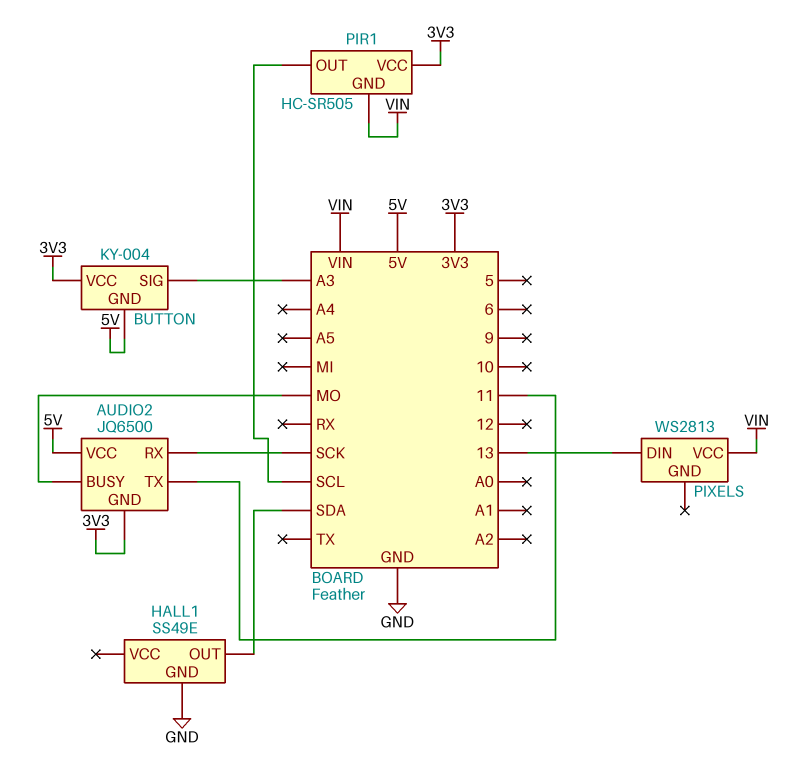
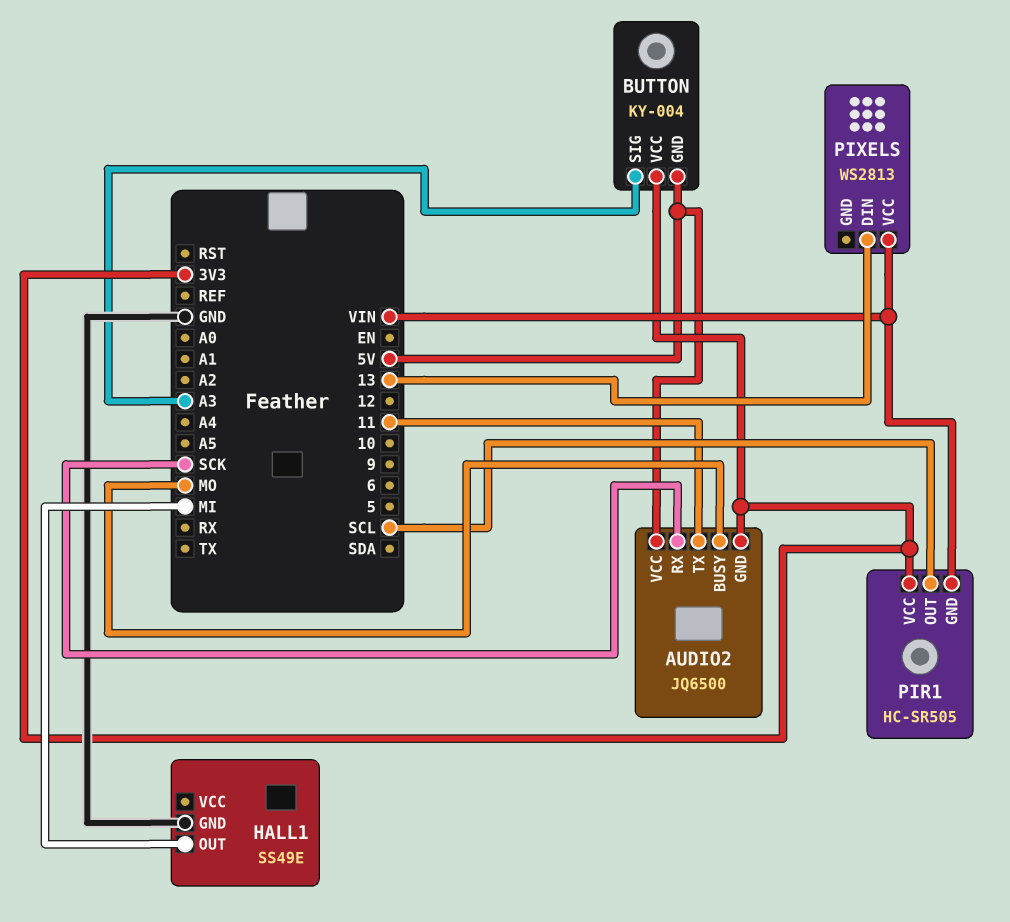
HALL1 pin OUT: SDA -> MI

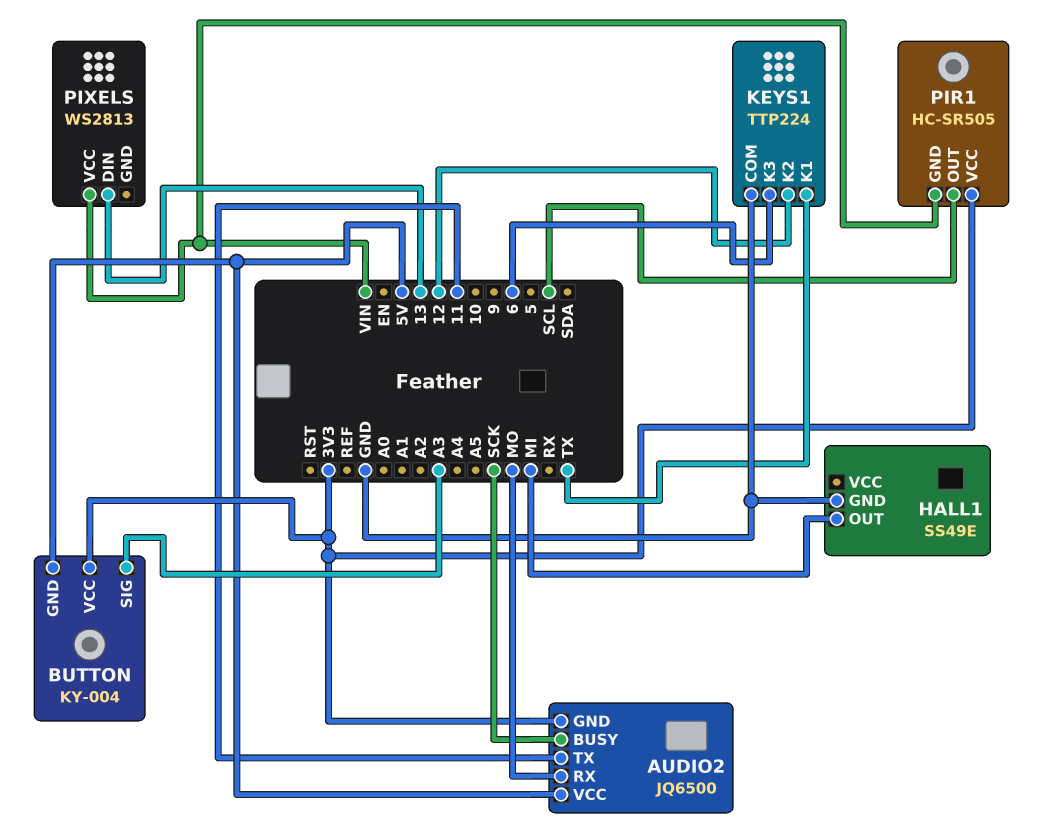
AUDIO2 pin BUSY: MO -> SCK
AUDIO2 pin RX: SCK -> MO
KEYS1: none -> TTP224
KEYS1 pin COM: none -> GND
KEYS1 pin K1: none -> TX
KEYS1 pin K2: none -> 12
KEYS1 pin K3: none -> 6

